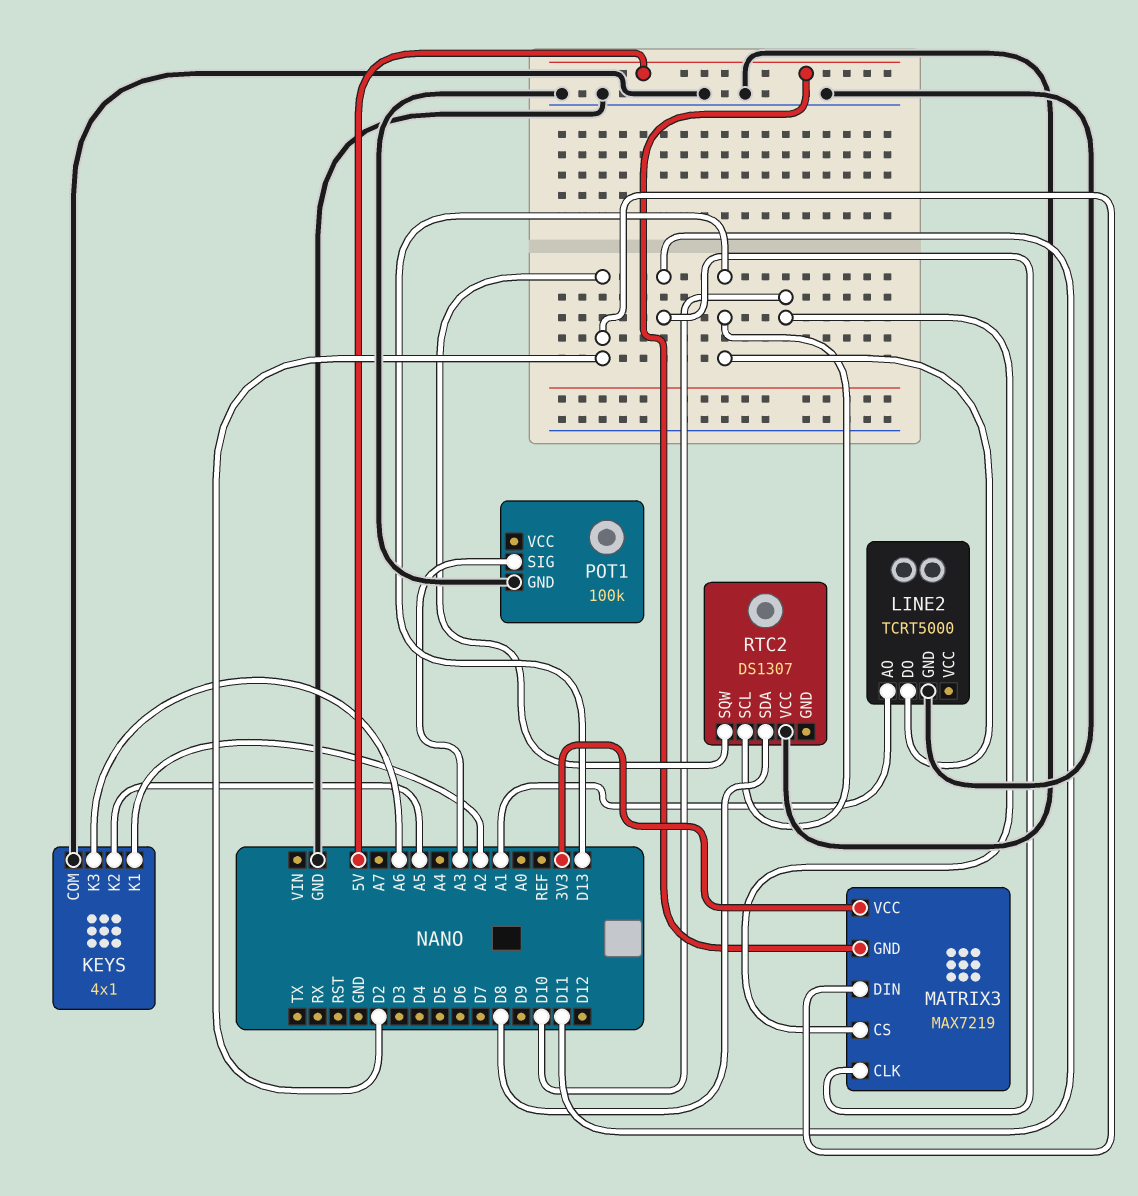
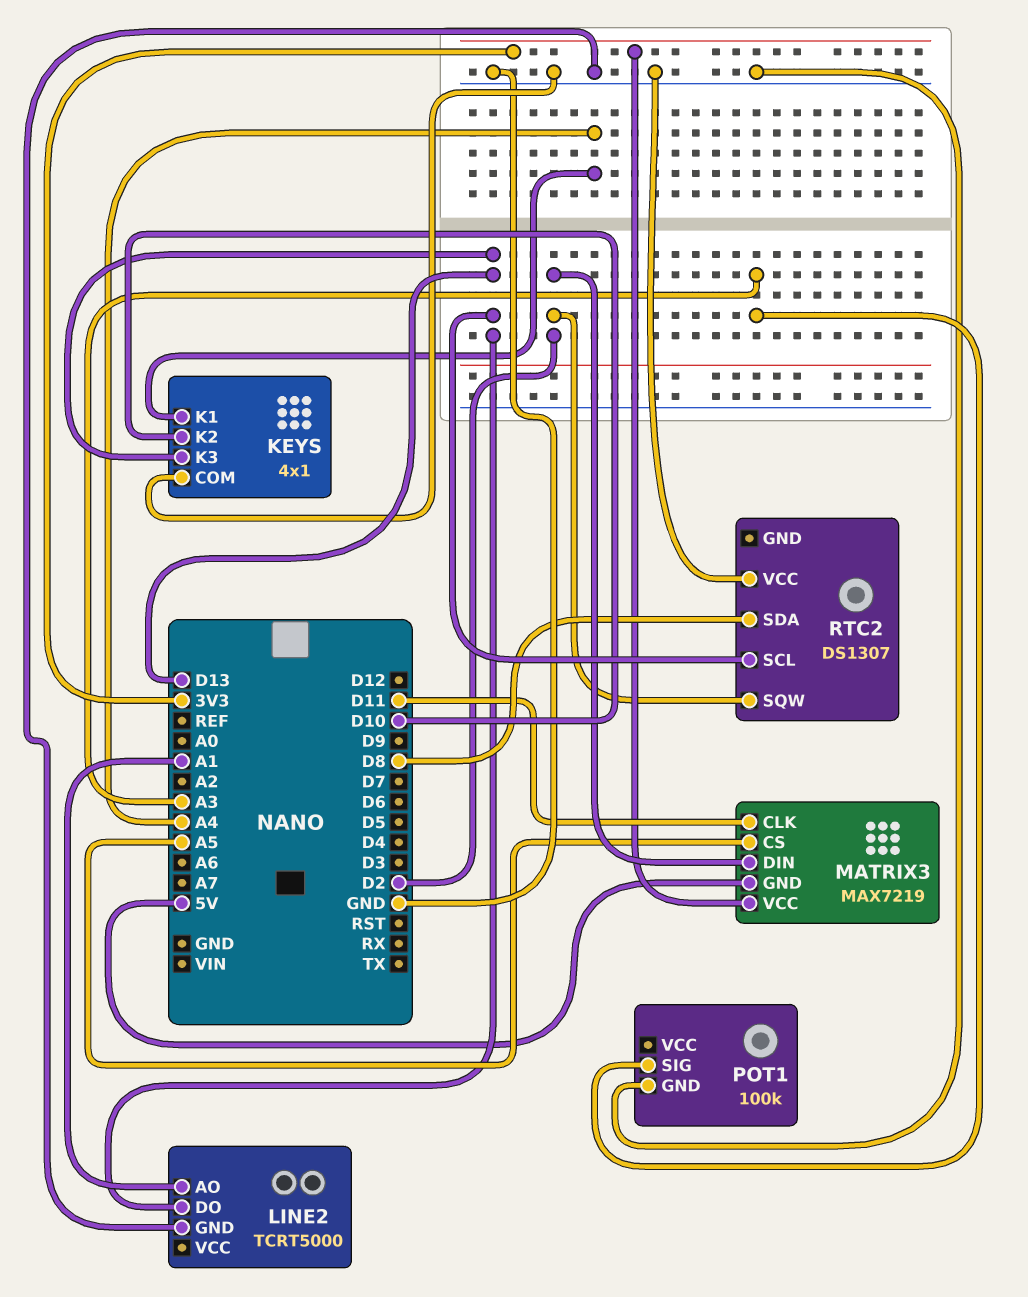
KEYS pin K1: A2 -> A4
KEYS pin K2: A5 -> D10
KEYS pin K3: A6 -> D13
MATRIX3 pin CS: D10 -> A5

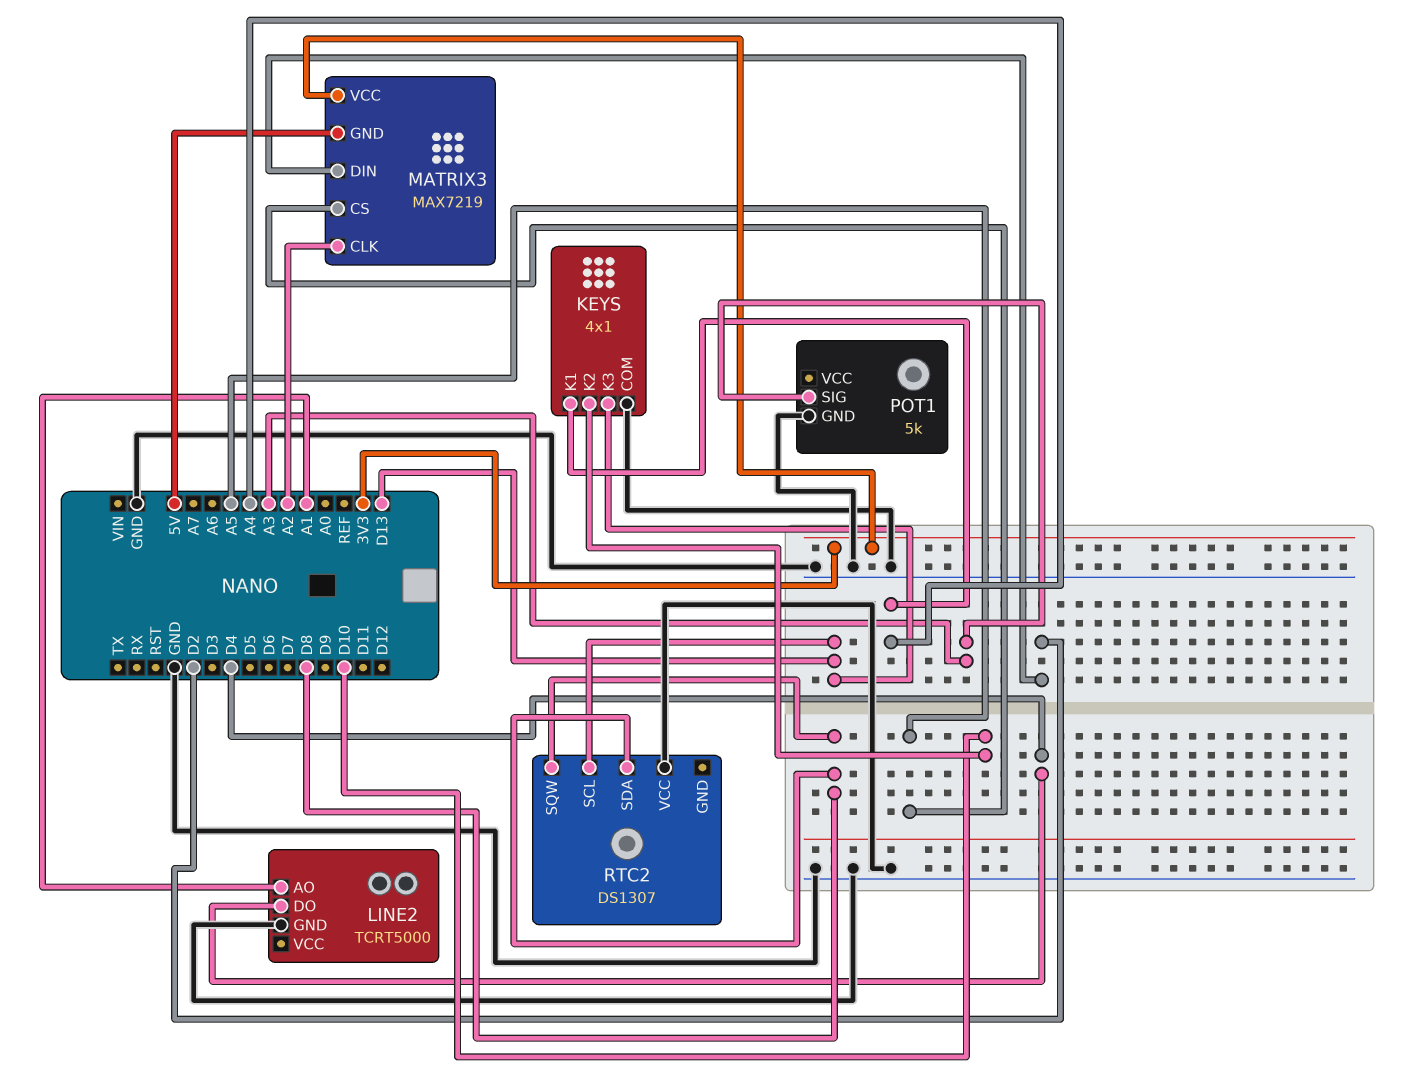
LINE2 pin DO: D13 -> D4
MATRIX3 pin CLK: D11 -> A2
POT1: 100k -> 5k
RTC2 pin SQW: D2 -> D8

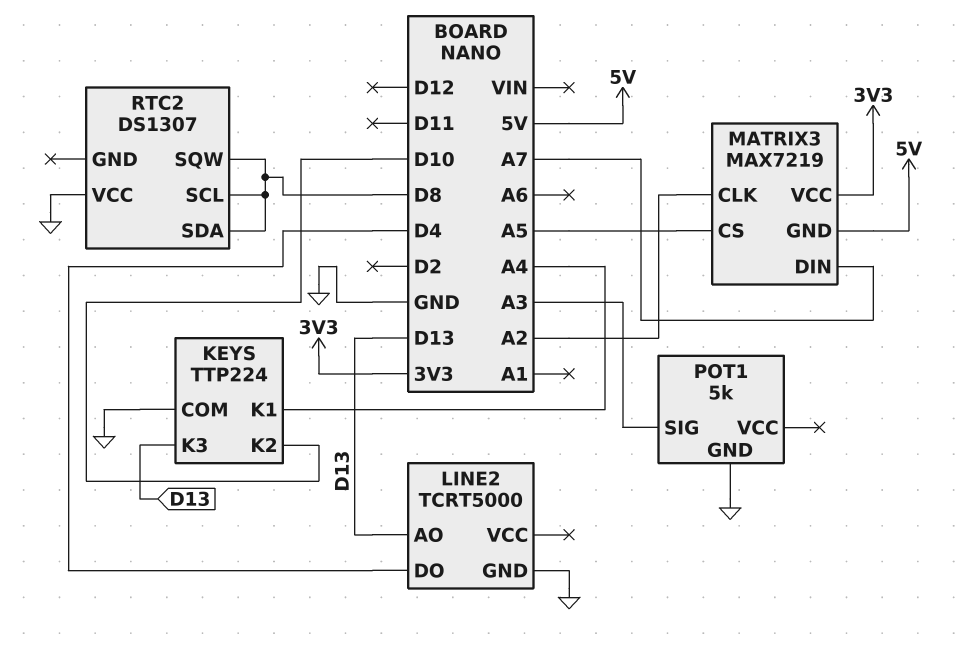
KEYS: 4x1 -> TTP224
LINE2 pin AO: A1 -> D13
MATRIX3 pin DIN: D2 -> A7
RTC2 pin SCL: D13 -> D8

